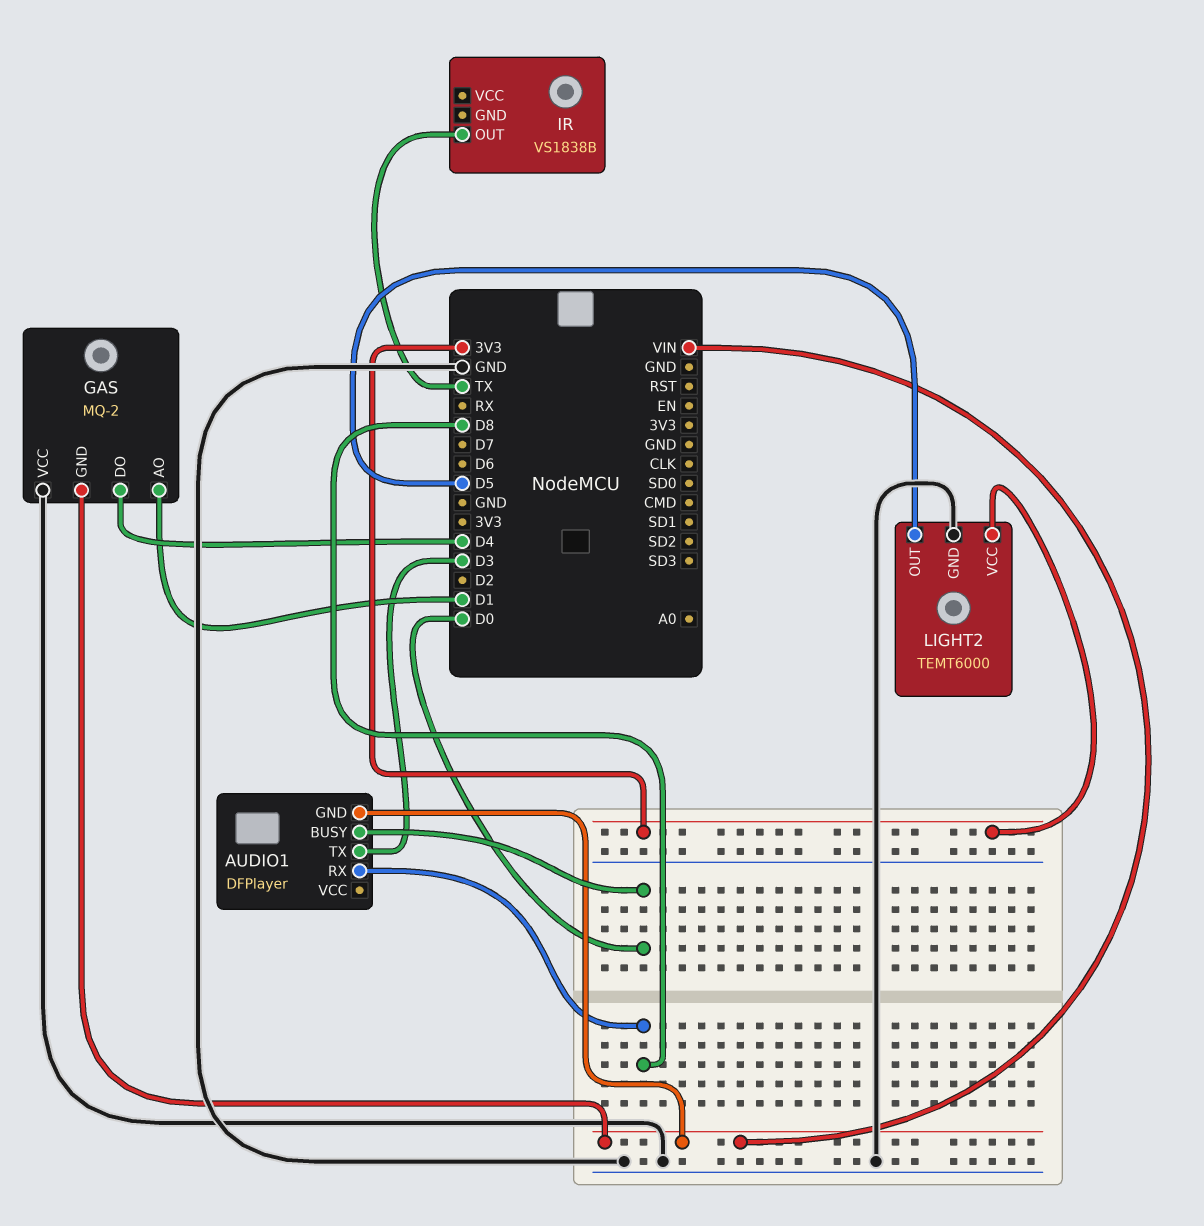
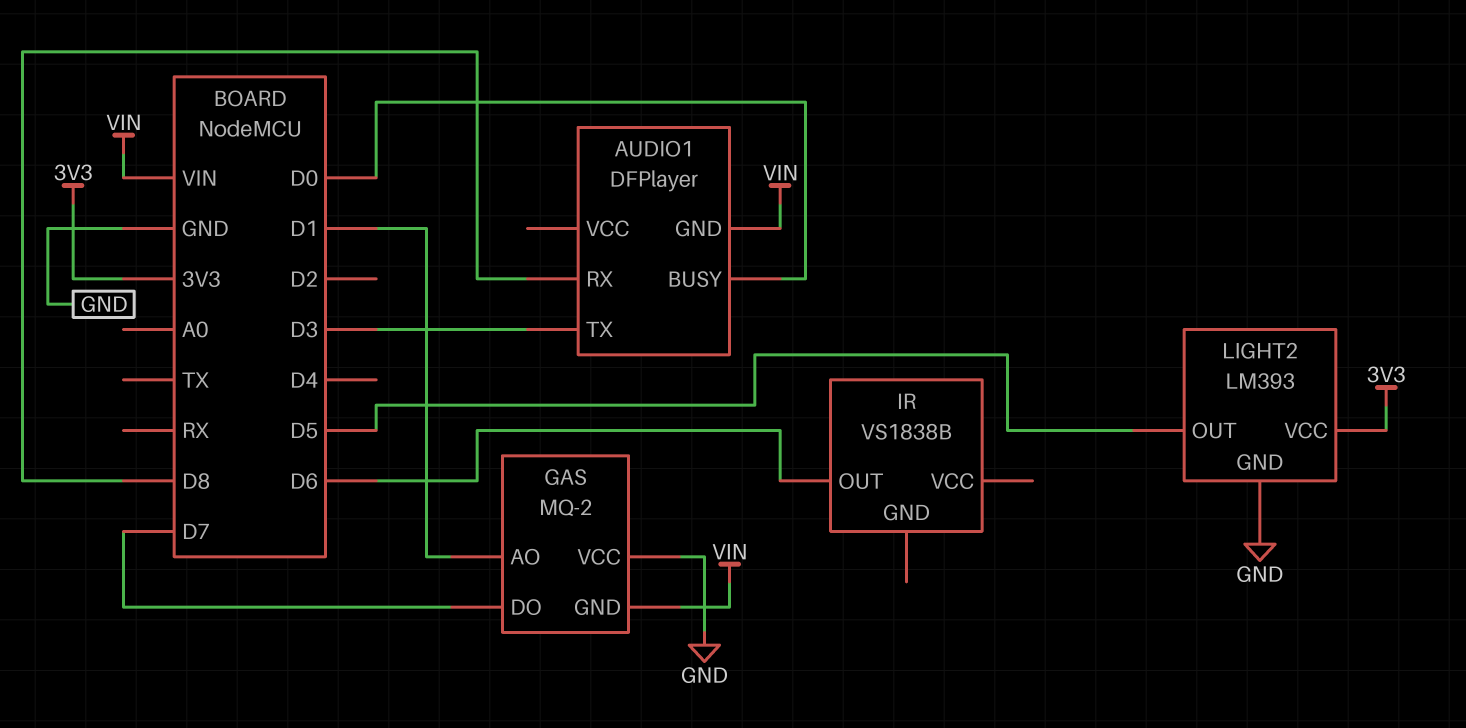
GAS pin DO: D4 -> D7
IR pin OUT: TX -> D6
LIGHT2: TEMT6000 -> LM393

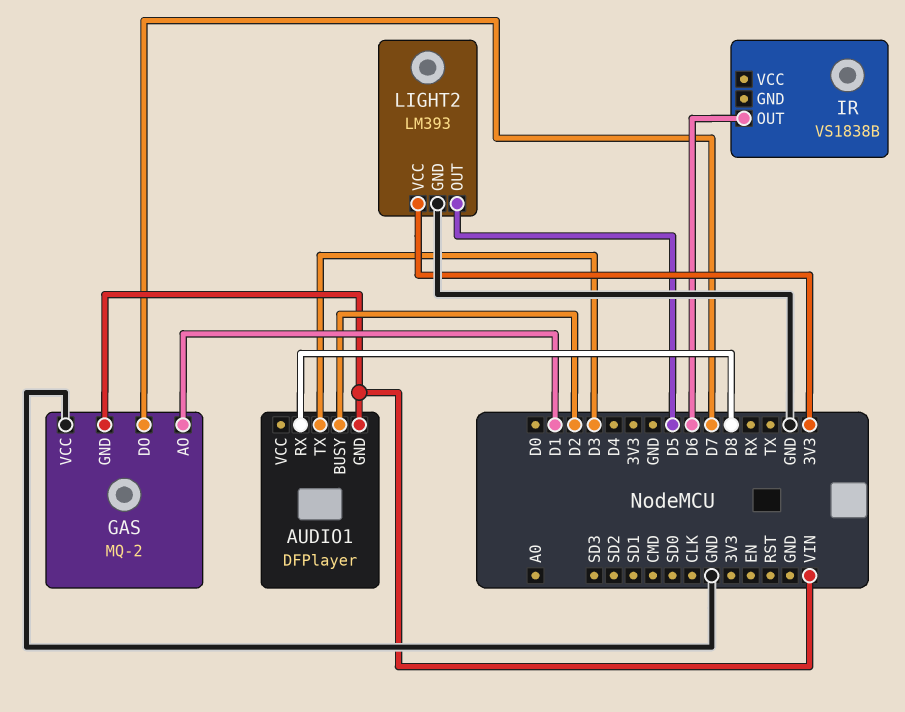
AUDIO1 pin BUSY: D0 -> D2

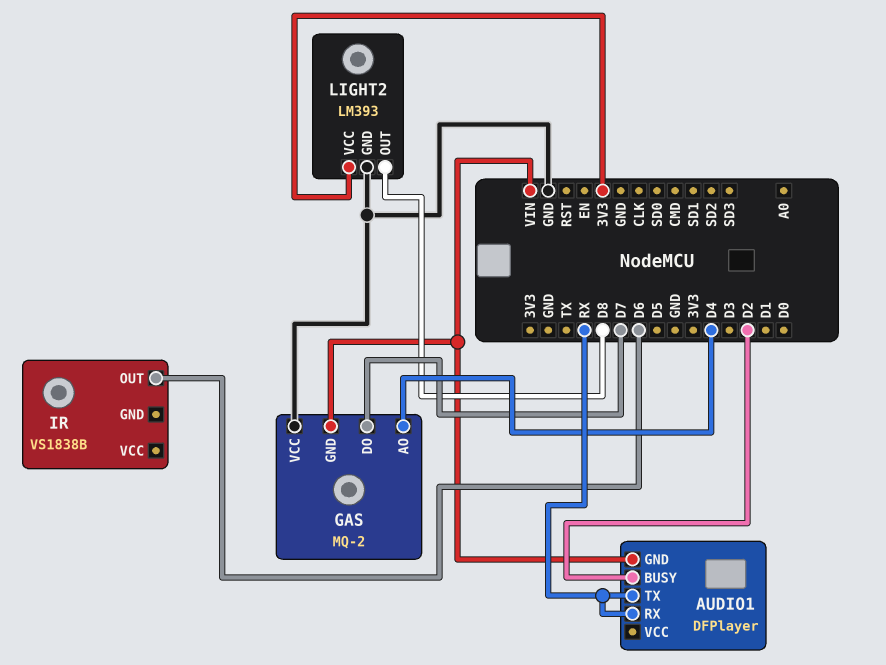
AUDIO1 pin RX: D8 -> RX
AUDIO1 pin TX: D3 -> RX
GAS pin AO: D1 -> D4
LIGHT2 pin OUT: D5 -> D8

